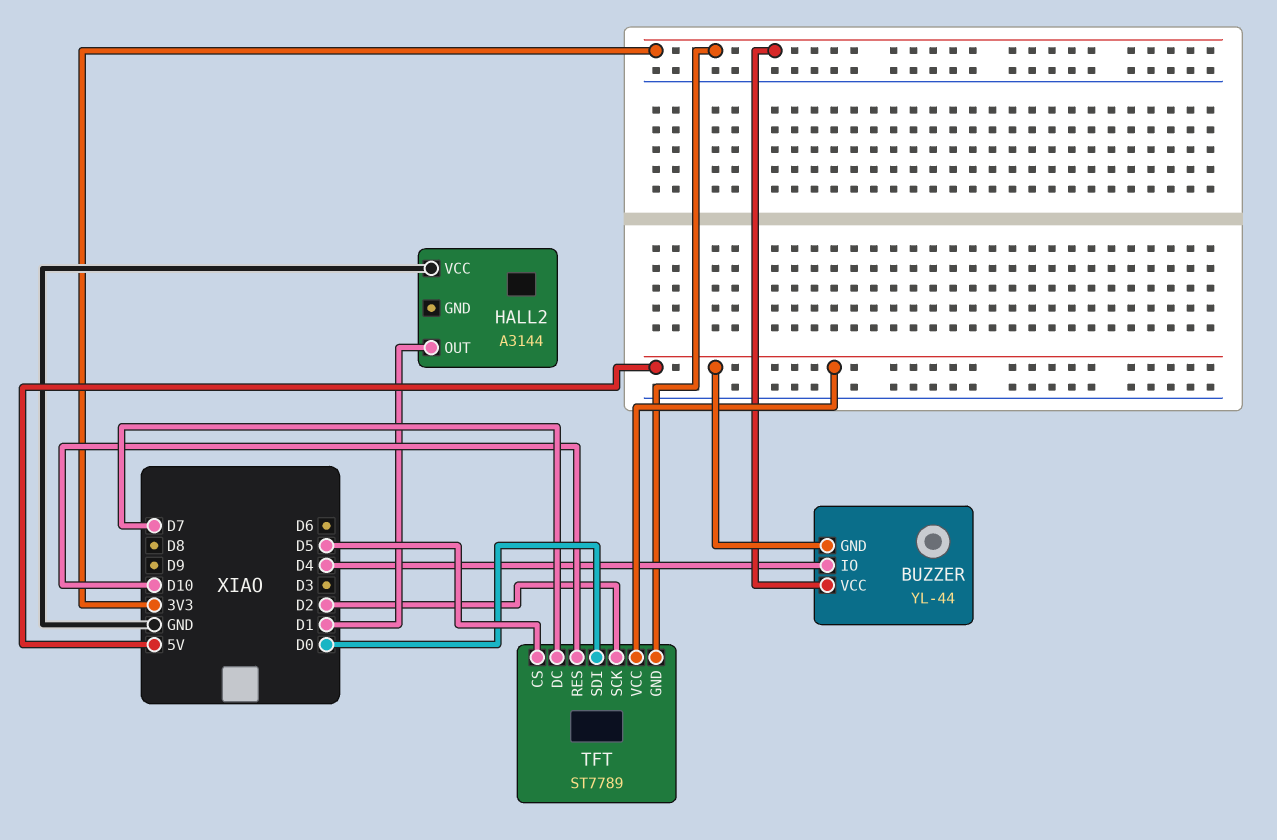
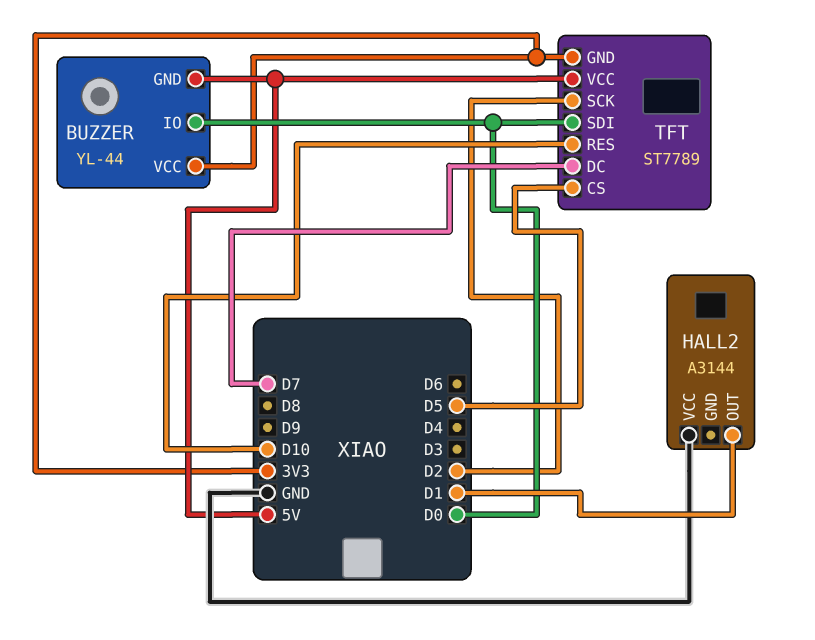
BUZZER pin IO: D4 -> D0

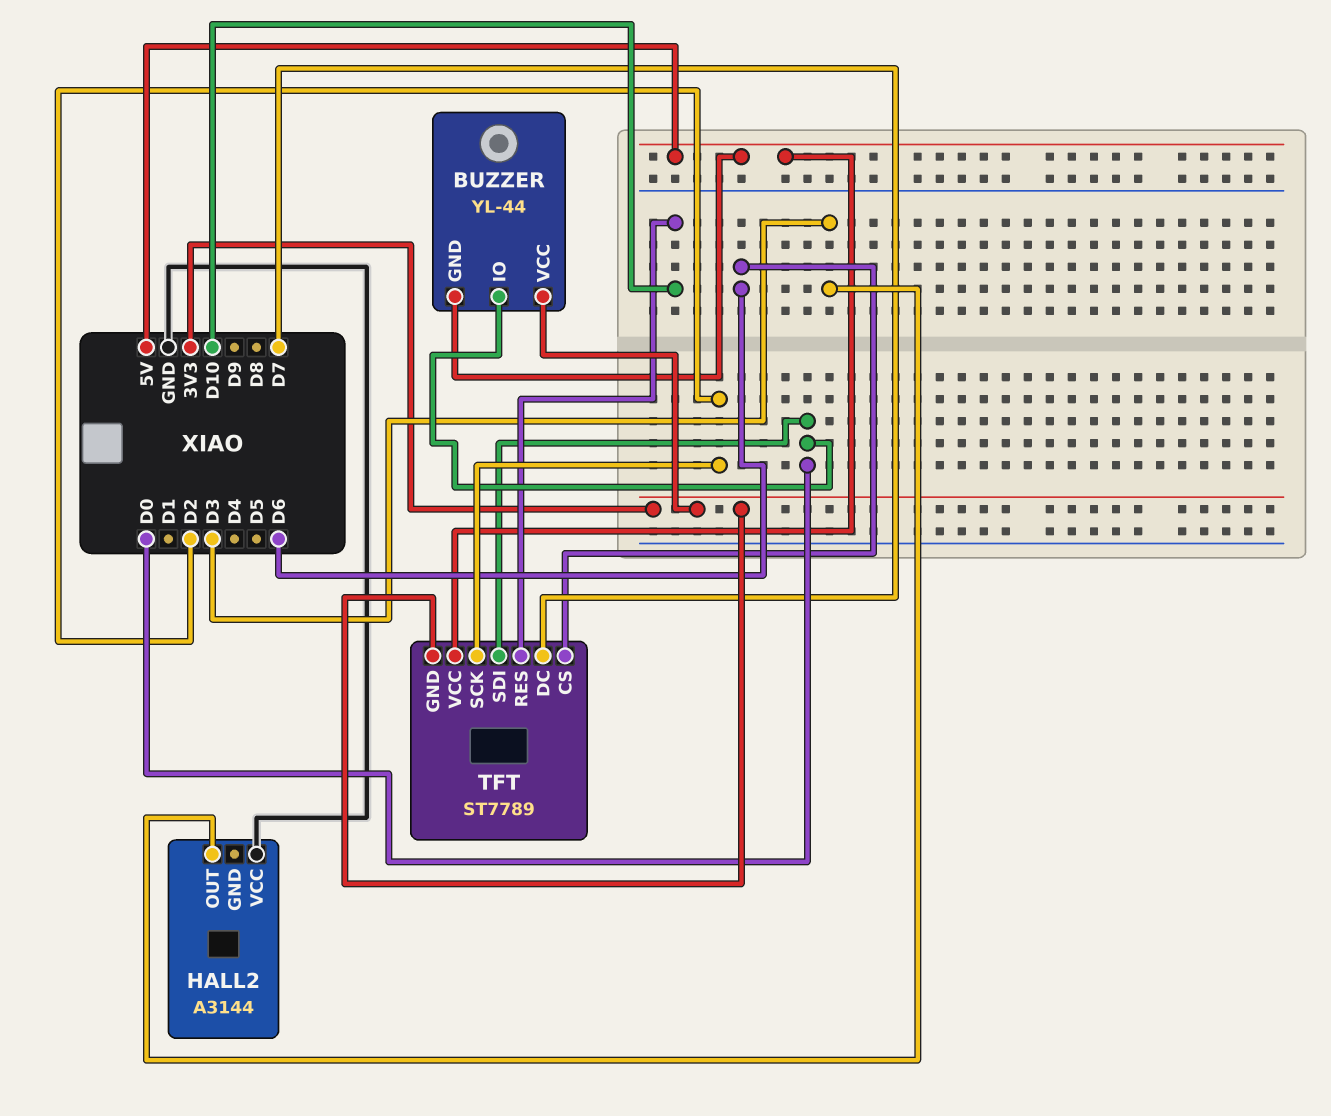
HALL2 pin OUT: D1 -> D3
TFT pin CS: D5 -> D6

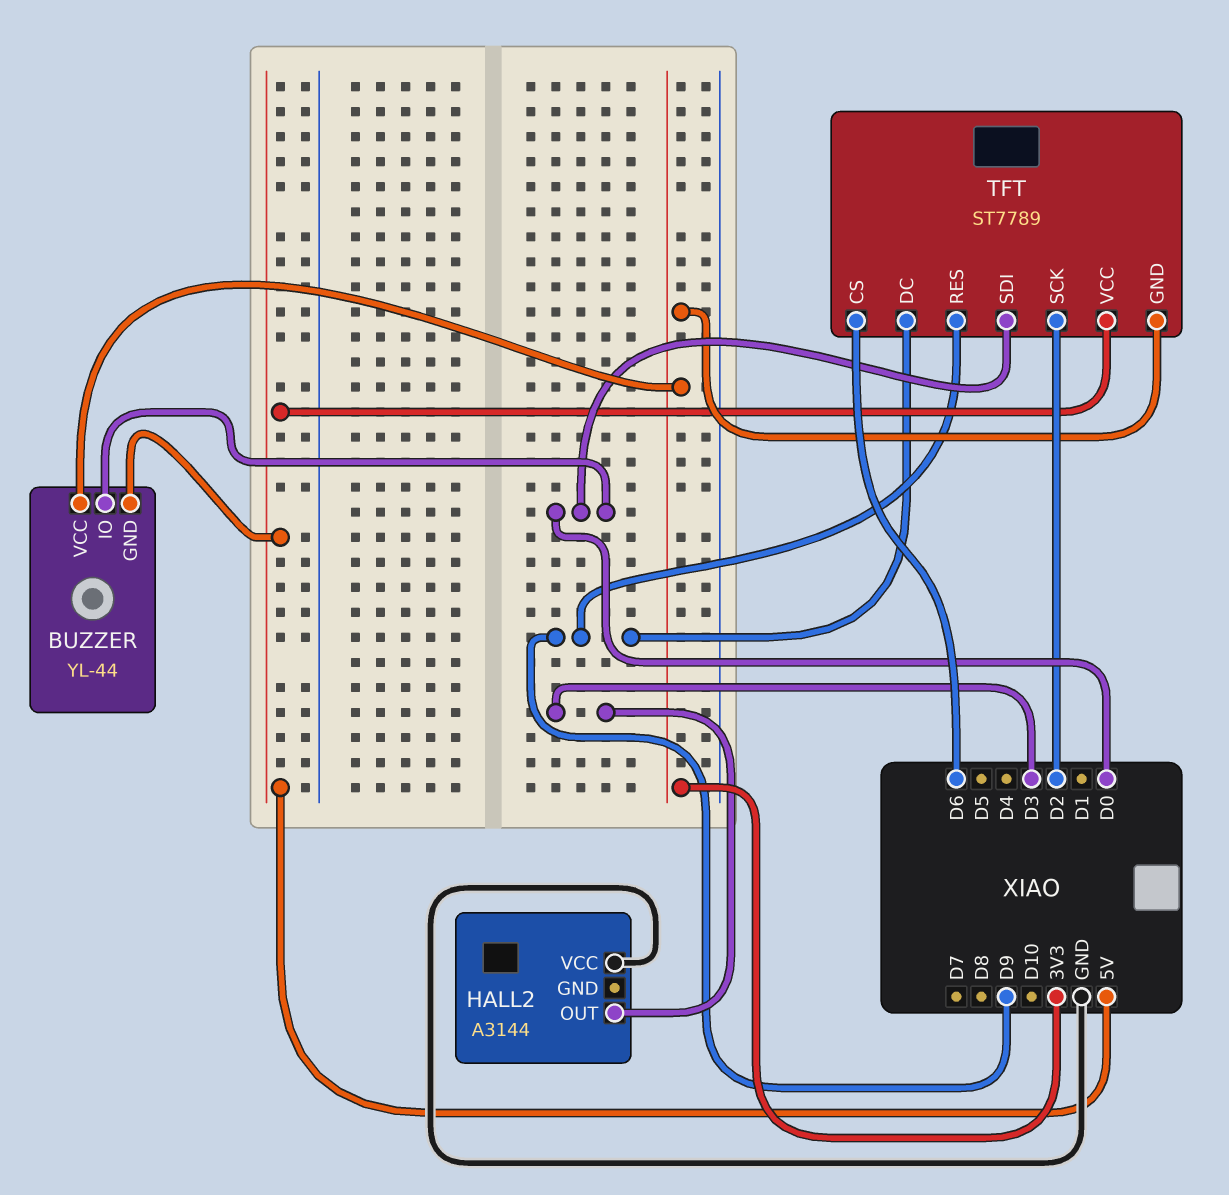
TFT pin DC: D7 -> D9
TFT pin RES: D10 -> D9

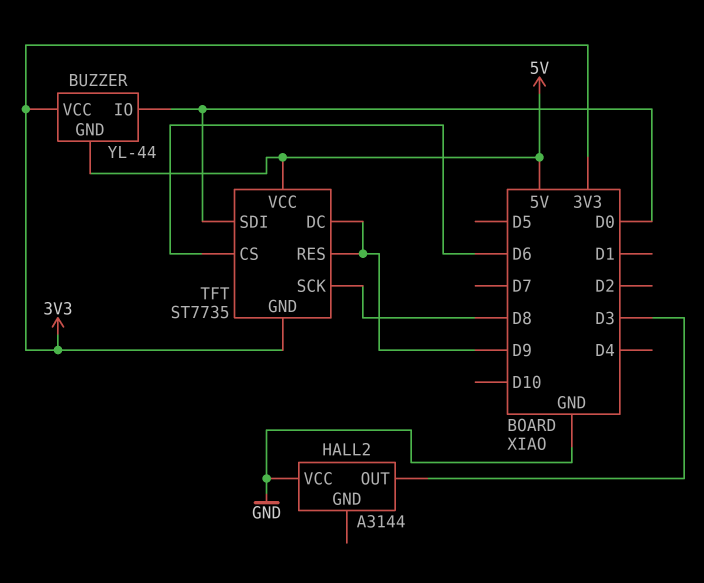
TFT: ST7789 -> ST7735
TFT pin SCK: D2 -> D8

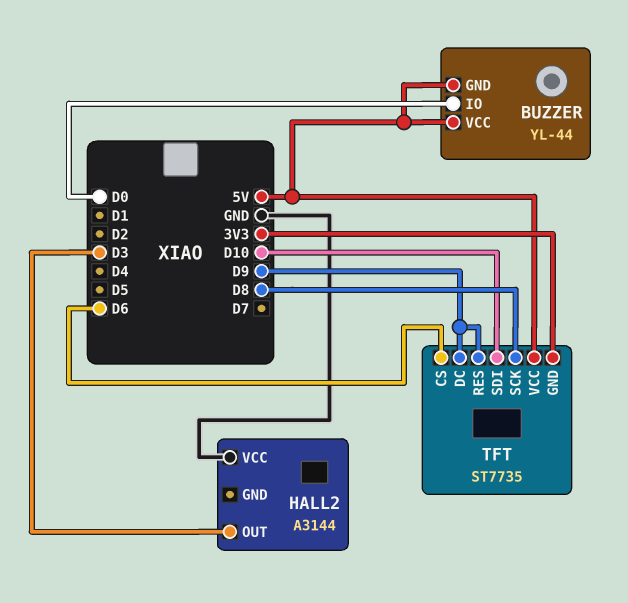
BUZZER pin VCC: 3V3 -> 5V
TFT pin SDI: D0 -> D10

